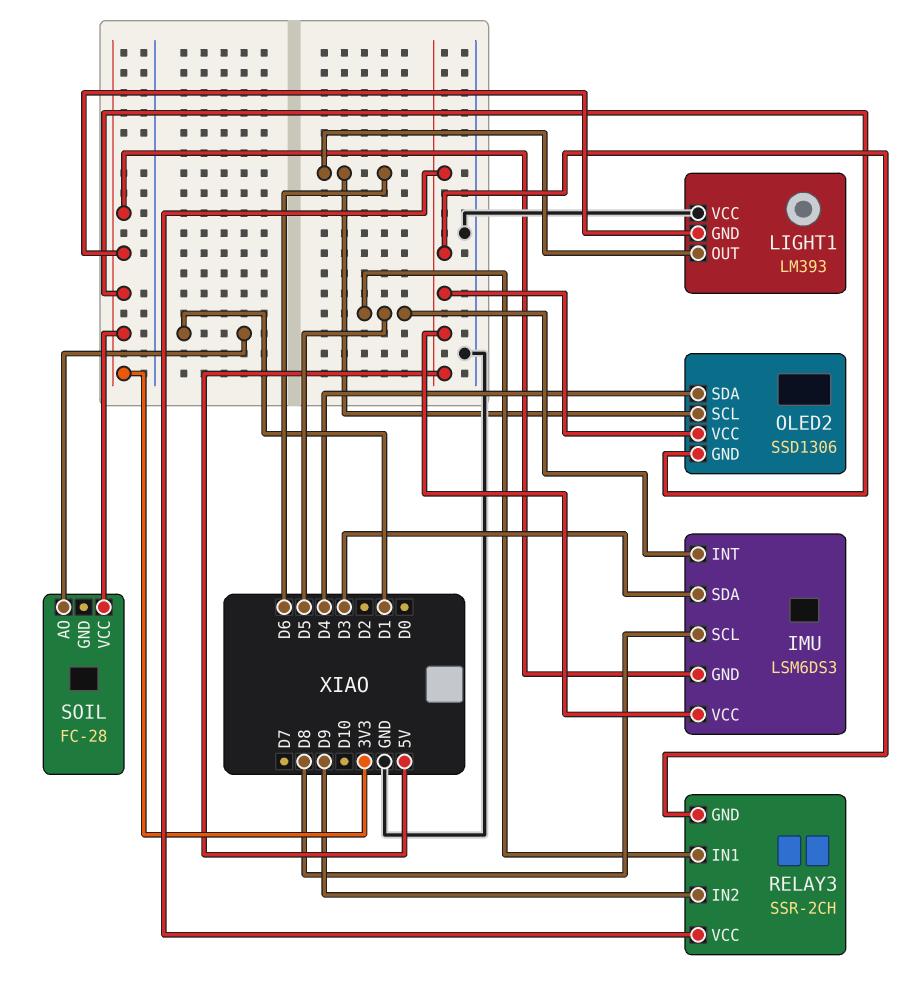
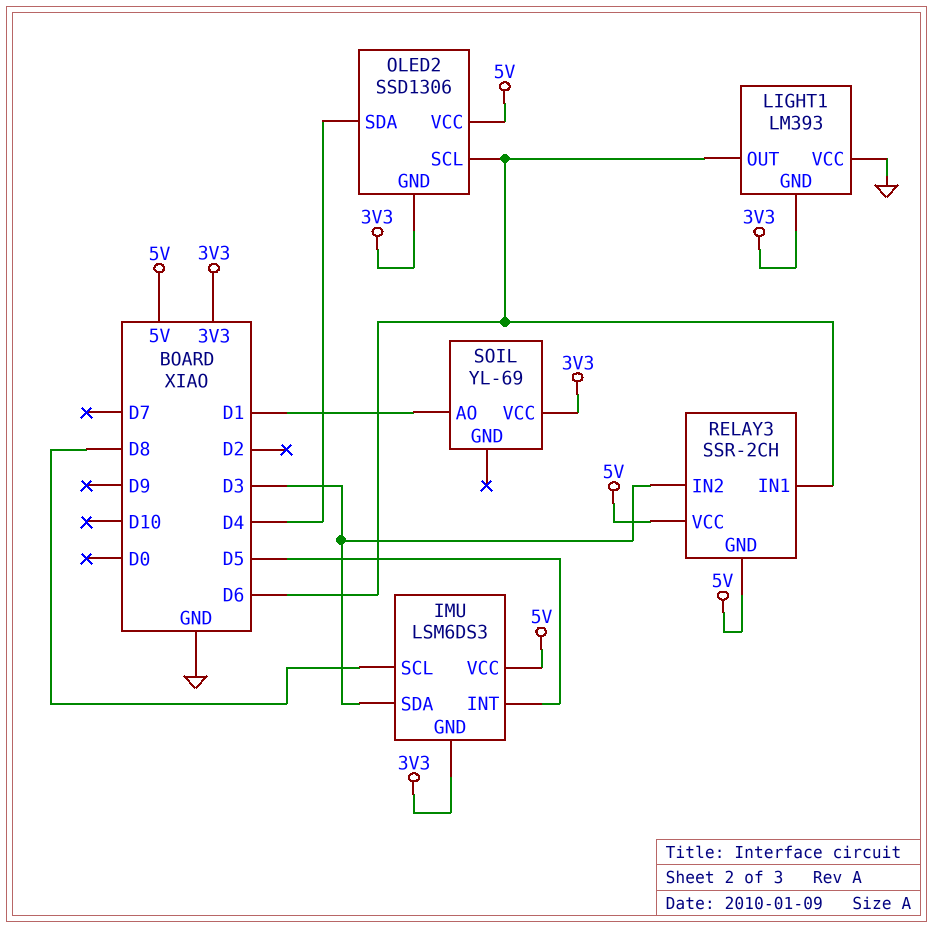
RELAY3 pin IN1: D5 -> D6
RELAY3 pin IN2: D9 -> D3
SOIL: FC-28 -> YL-69

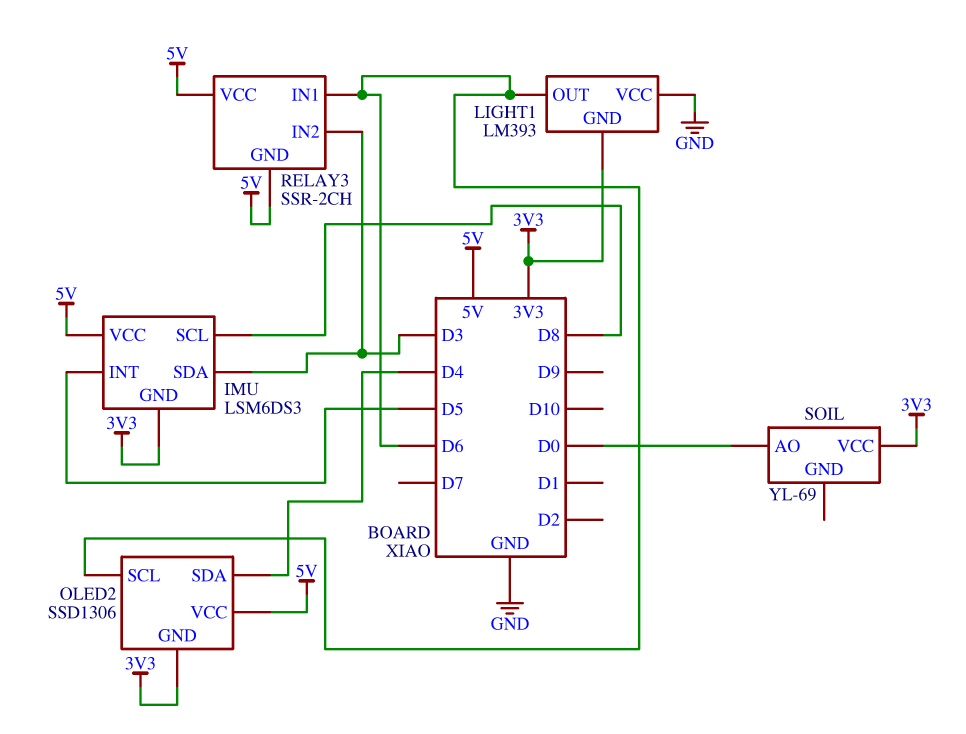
SOIL pin AO: D1 -> D0

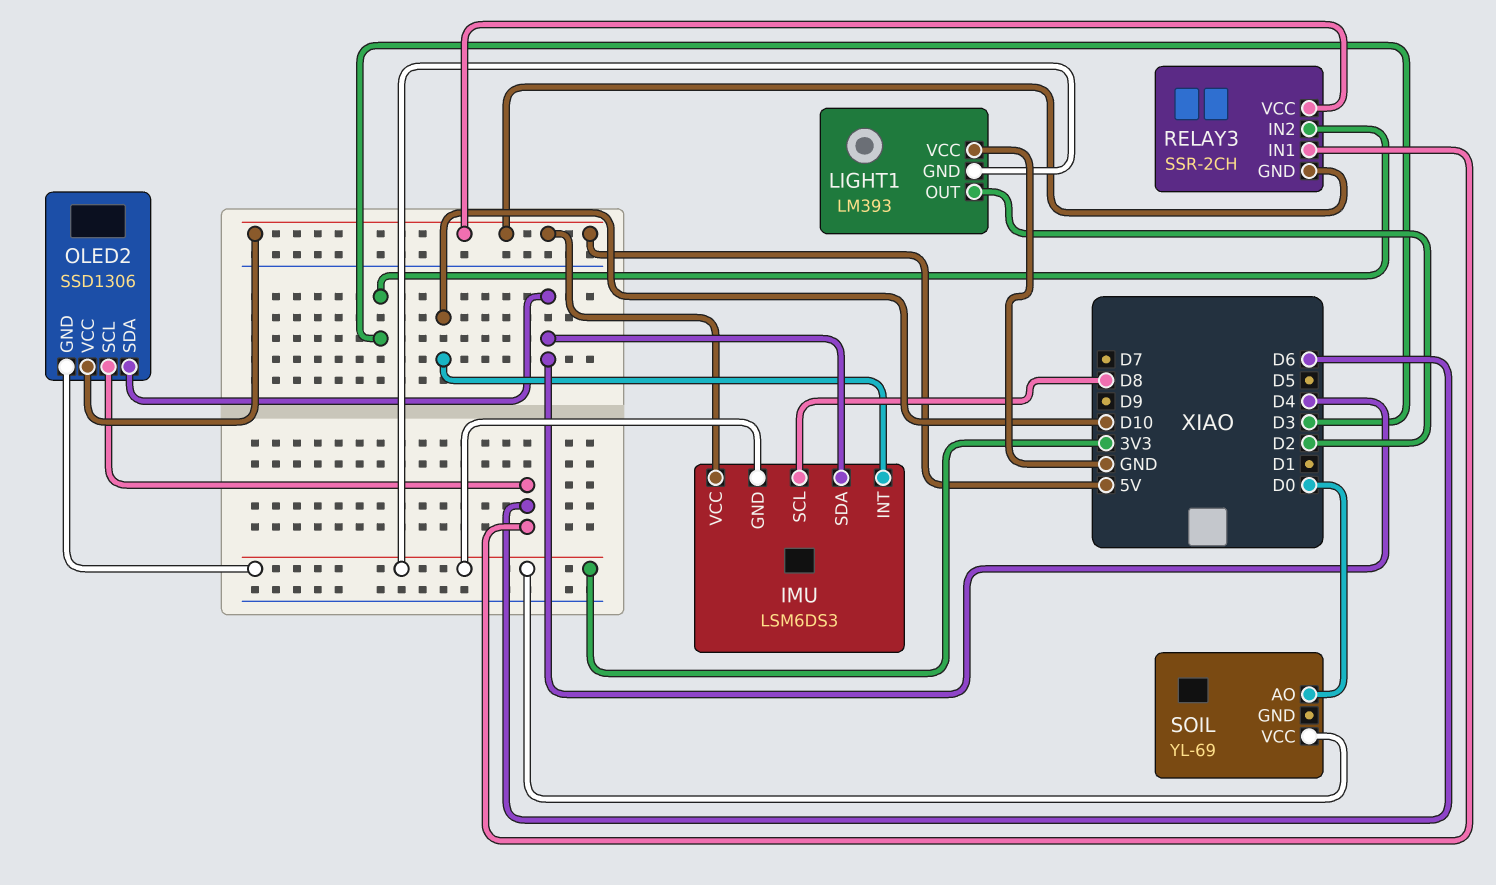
IMU pin INT: D5 -> D10
IMU pin SDA: D3 -> D4
LIGHT1 pin OUT: D6 -> D2

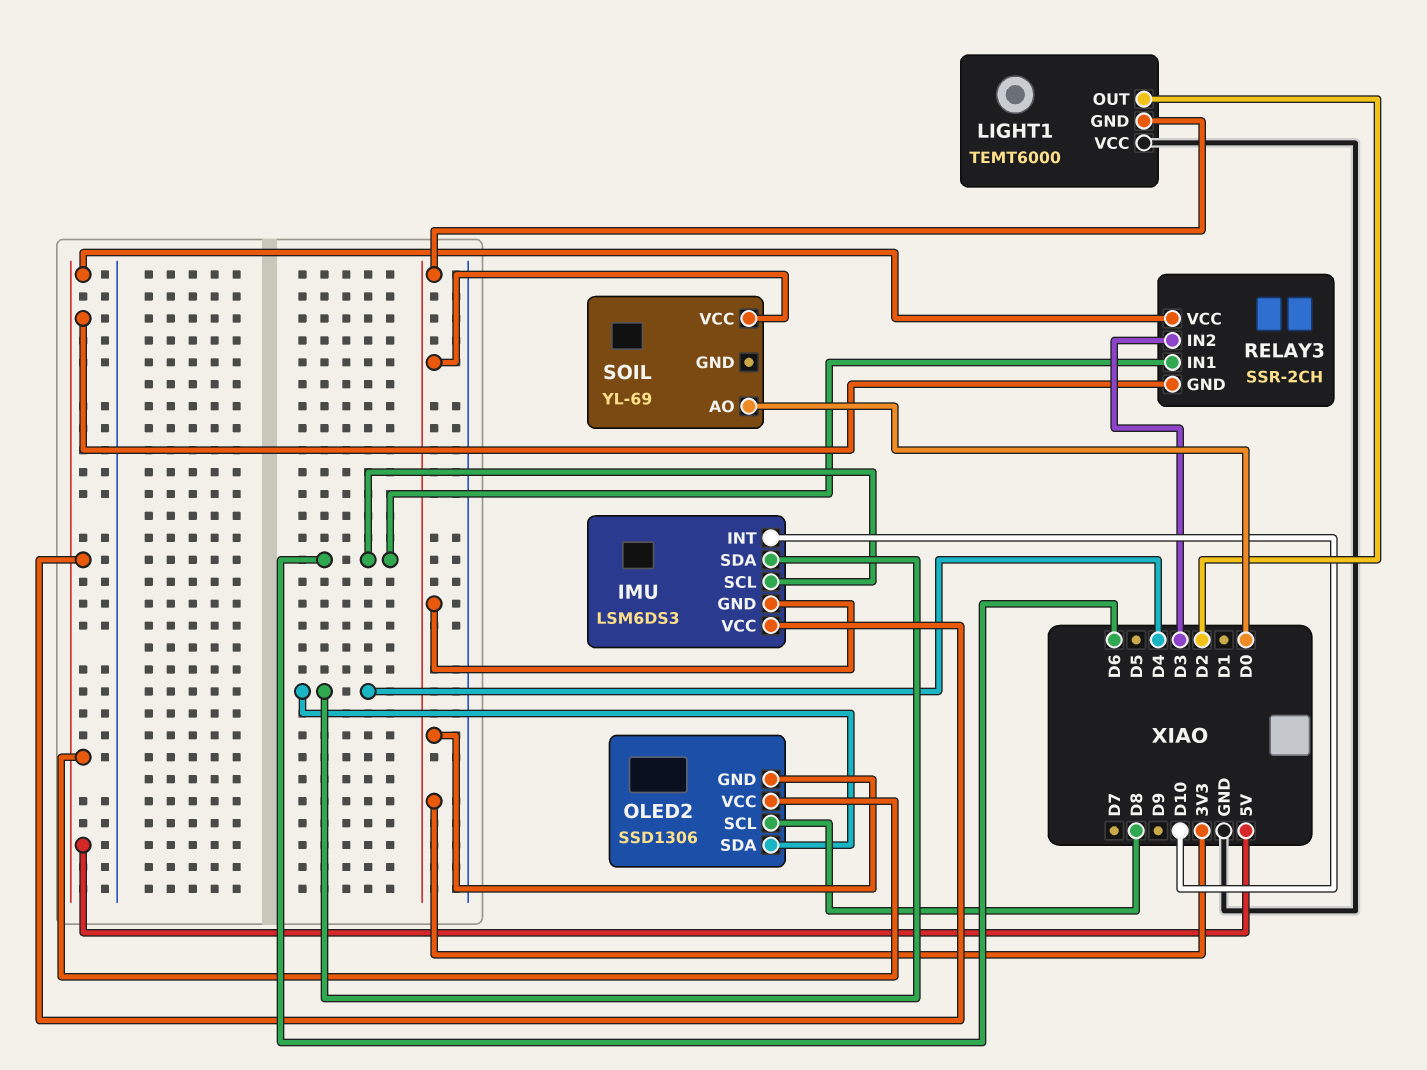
IMU pin SCL: D8 -> D6
LIGHT1: LM393 -> TEMT6000
OLED2 pin SCL: D6 -> D8

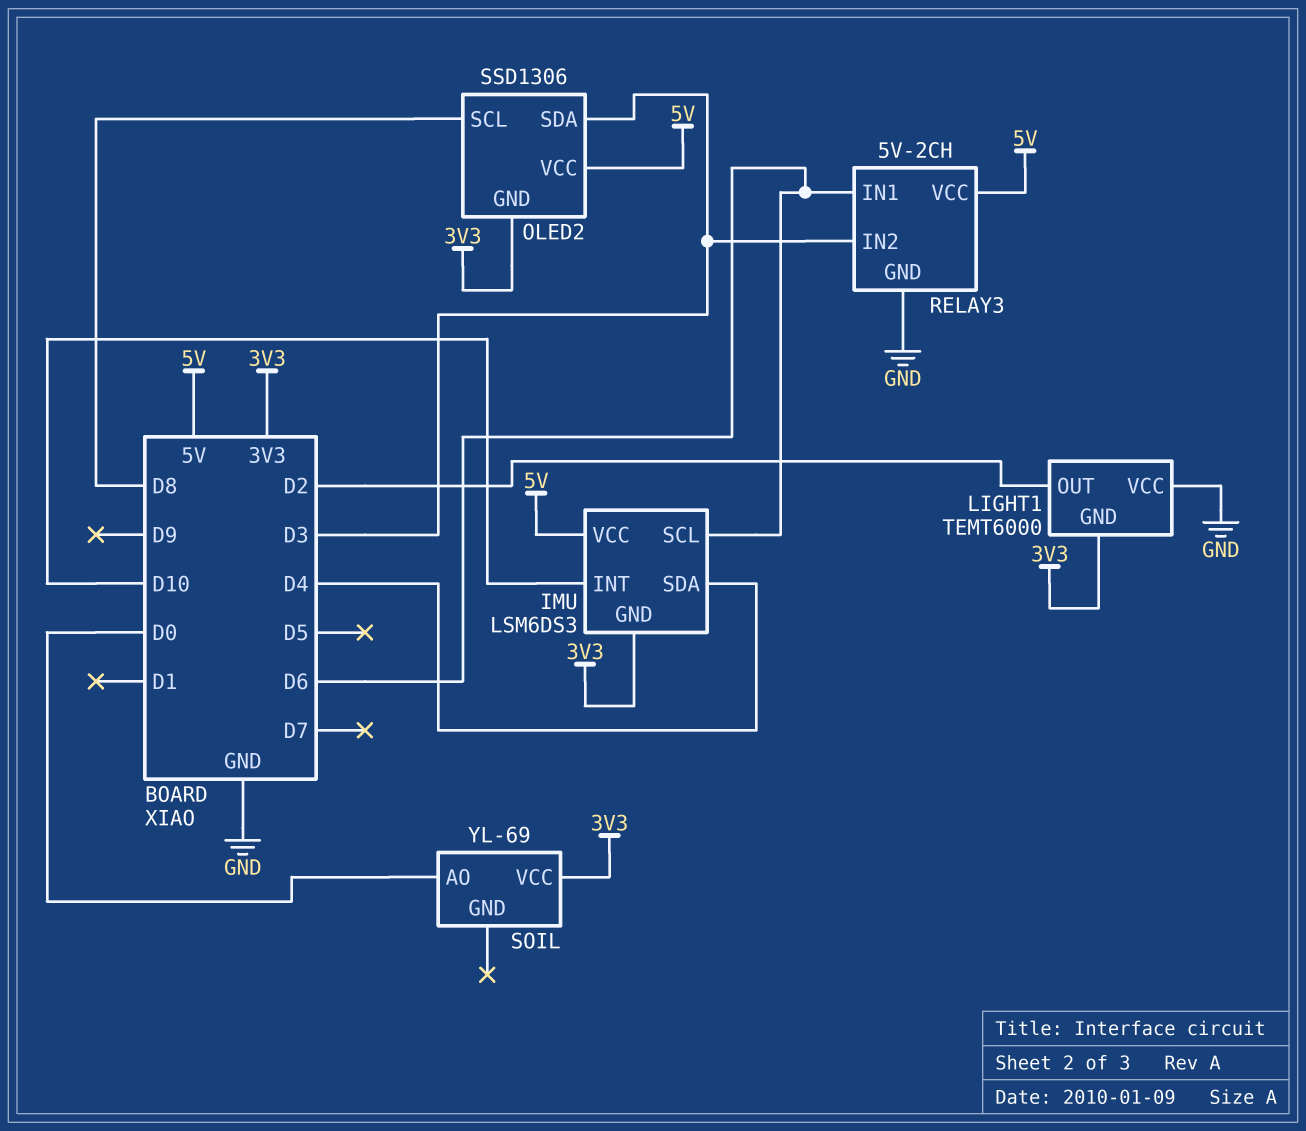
OLED2 pin SDA: D4 -> D3
RELAY3: SSR-2CH -> 5V-2CH
RELAY3 pin GND: 5V -> GND

